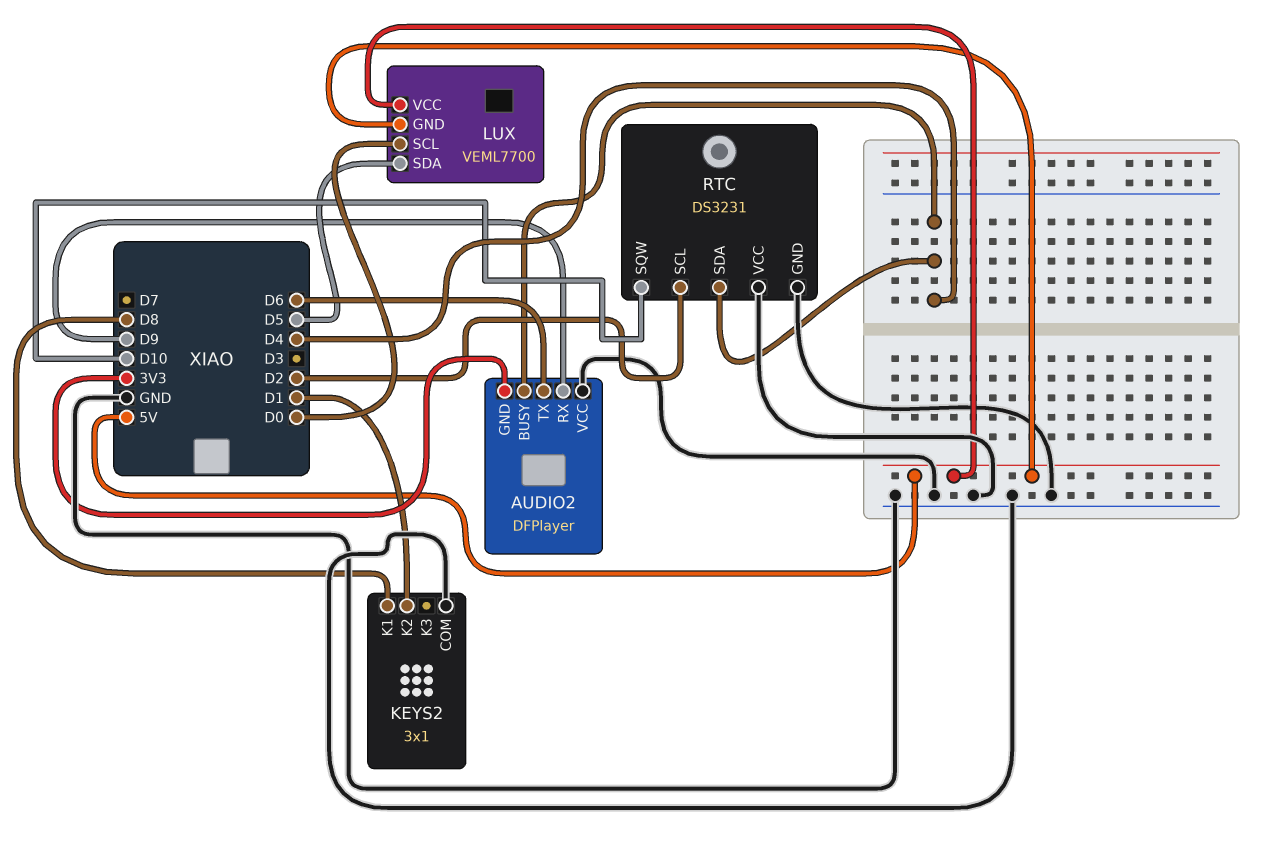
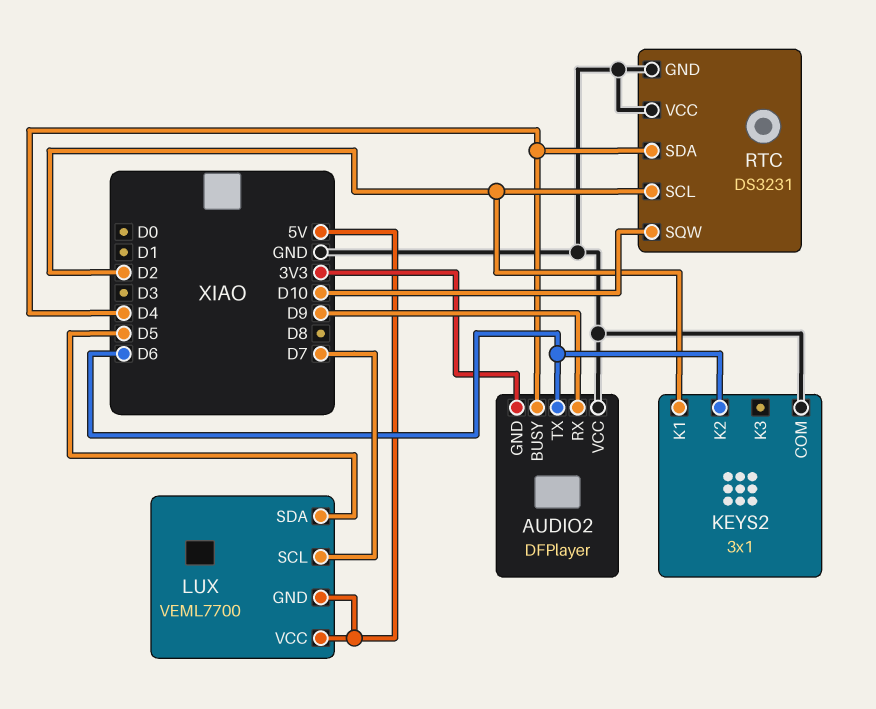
KEYS2 pin K1: D8 -> D2
KEYS2 pin K2: D1 -> D6
LUX pin SCL: D0 -> D7

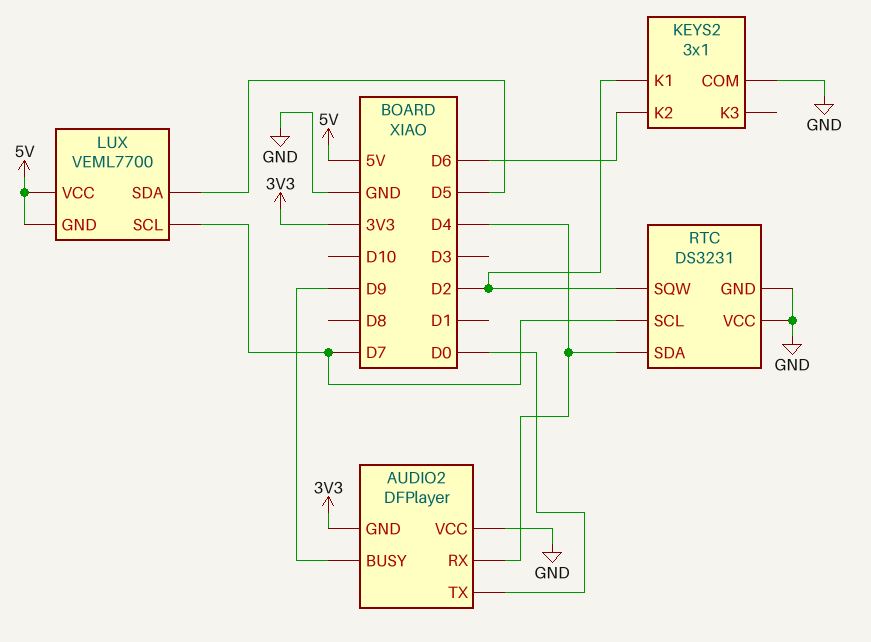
AUDIO2 pin BUSY: D4 -> D9
AUDIO2 pin RX: D9 -> D4
AUDIO2 pin TX: D6 -> D0
RTC pin SCL: D2 -> D7
RTC pin SQW: D10 -> D2

